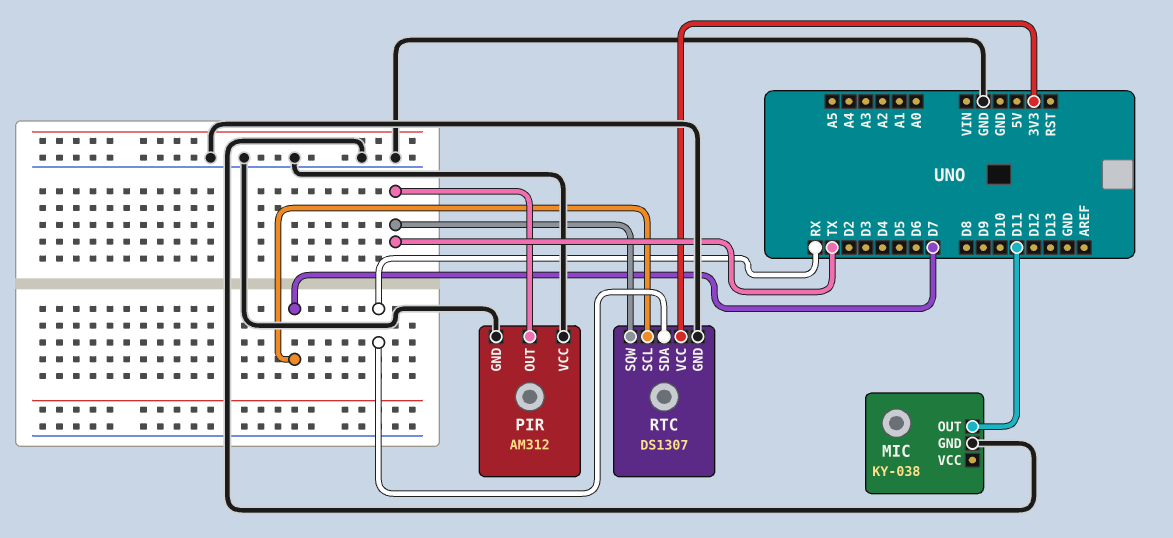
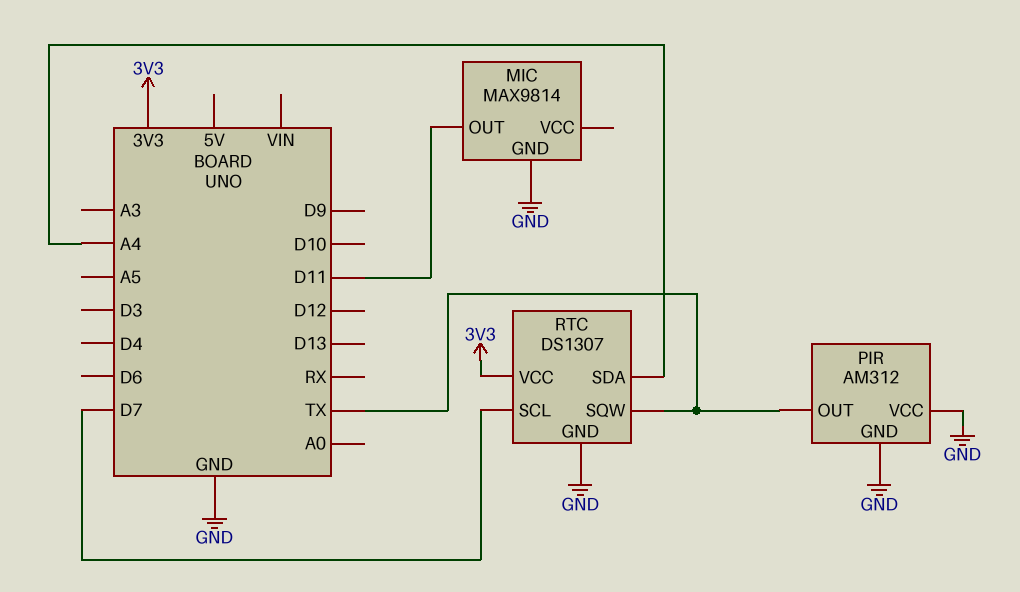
MIC: KY-038 -> MAX9814
RTC pin SDA: RX -> A4

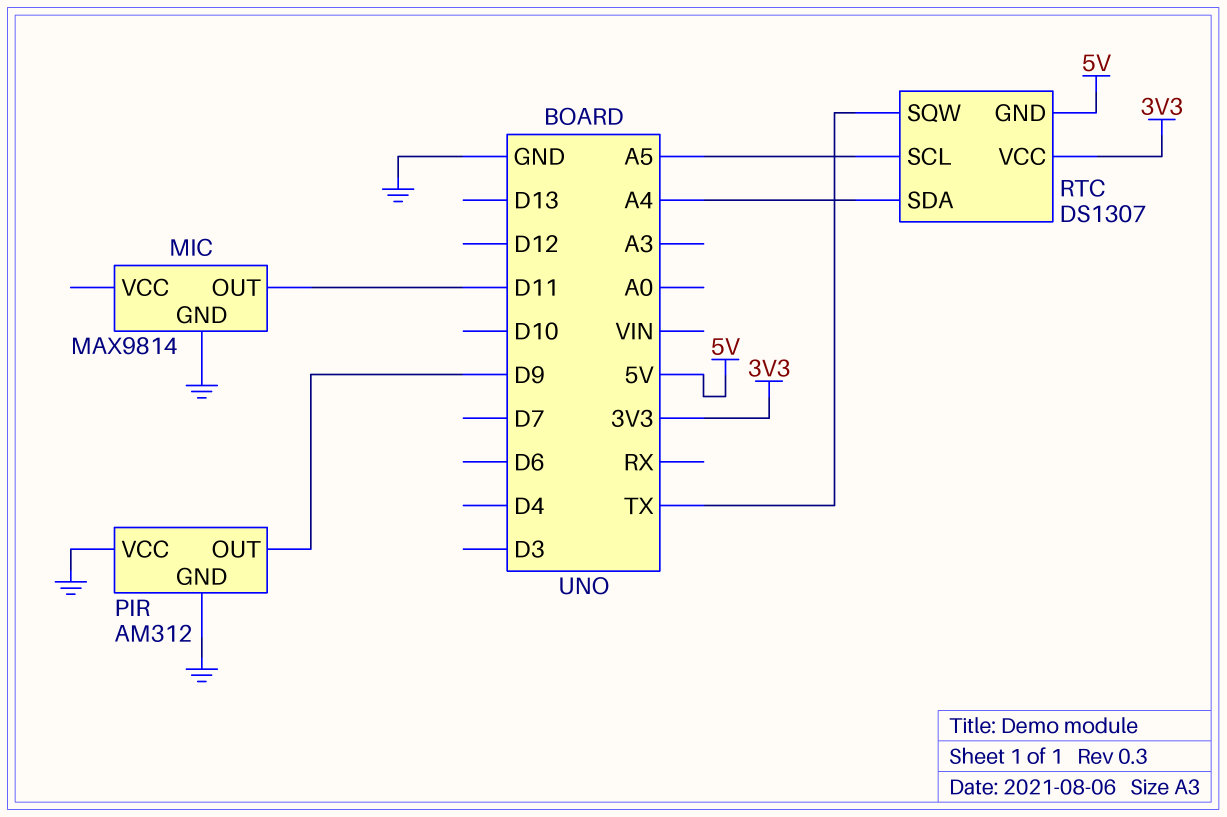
PIR pin OUT: TX -> D9
RTC pin GND: GND -> 5V
RTC pin SCL: D7 -> A5

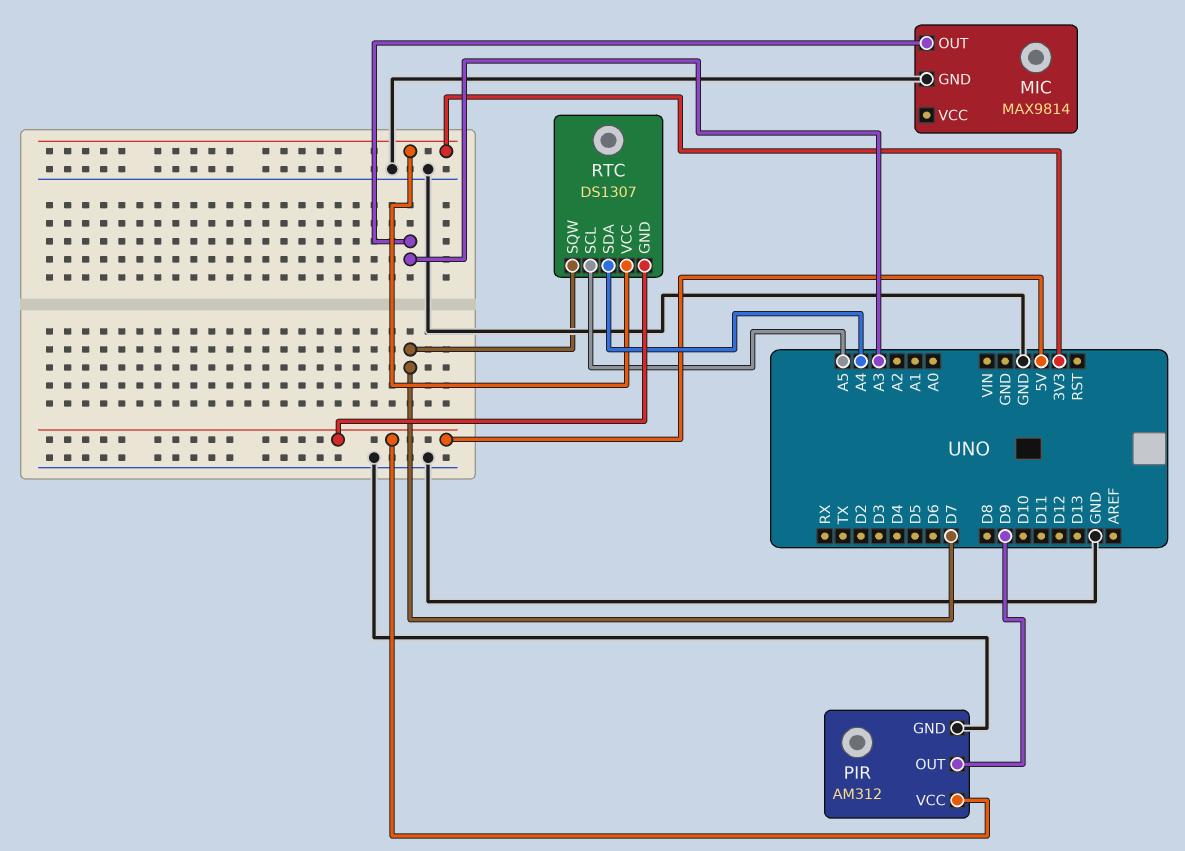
MIC pin OUT: D11 -> A3
PIR pin VCC: GND -> 5V
RTC pin SQW: TX -> D7

